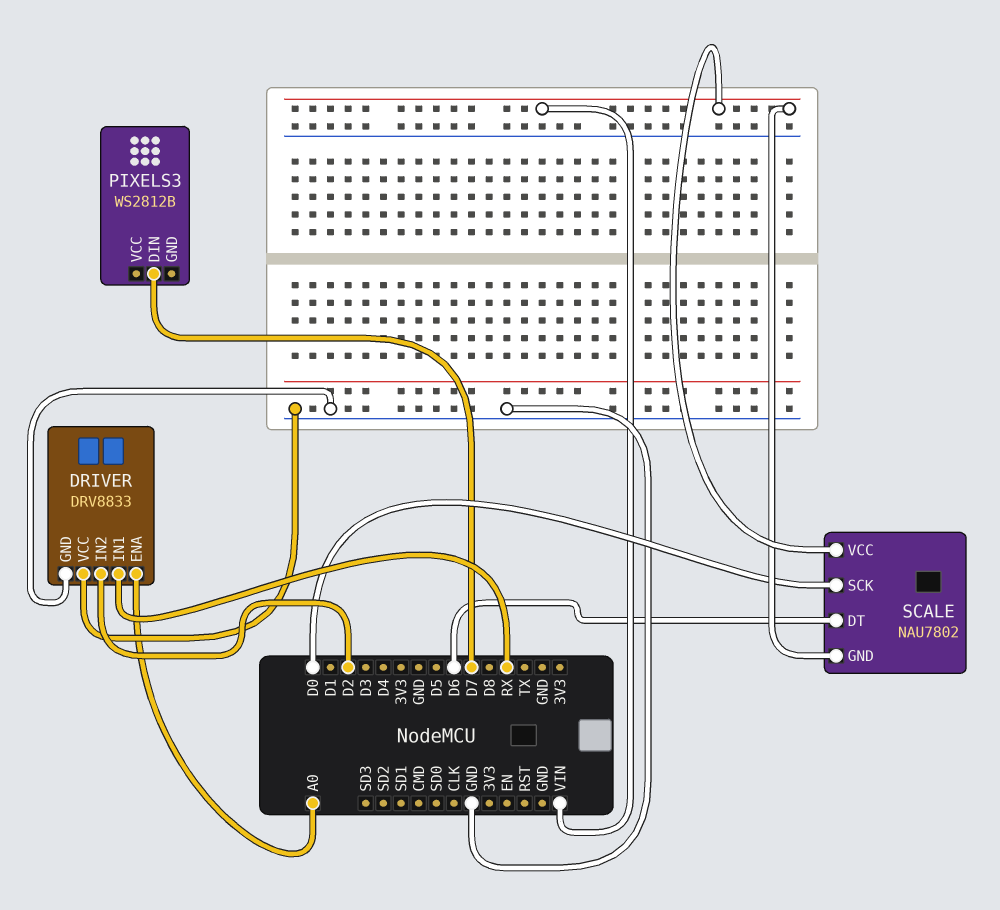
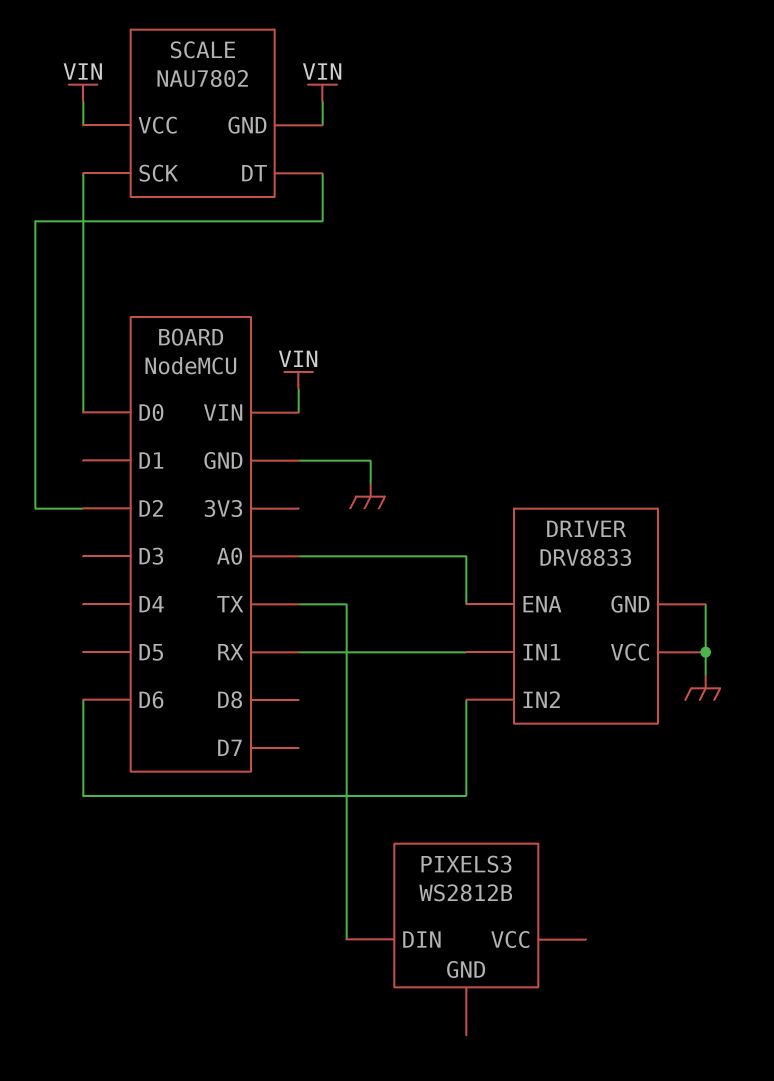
DRIVER pin IN2: D2 -> D6
PIXELS3 pin DIN: D7 -> TX
SCALE pin DT: D6 -> D2

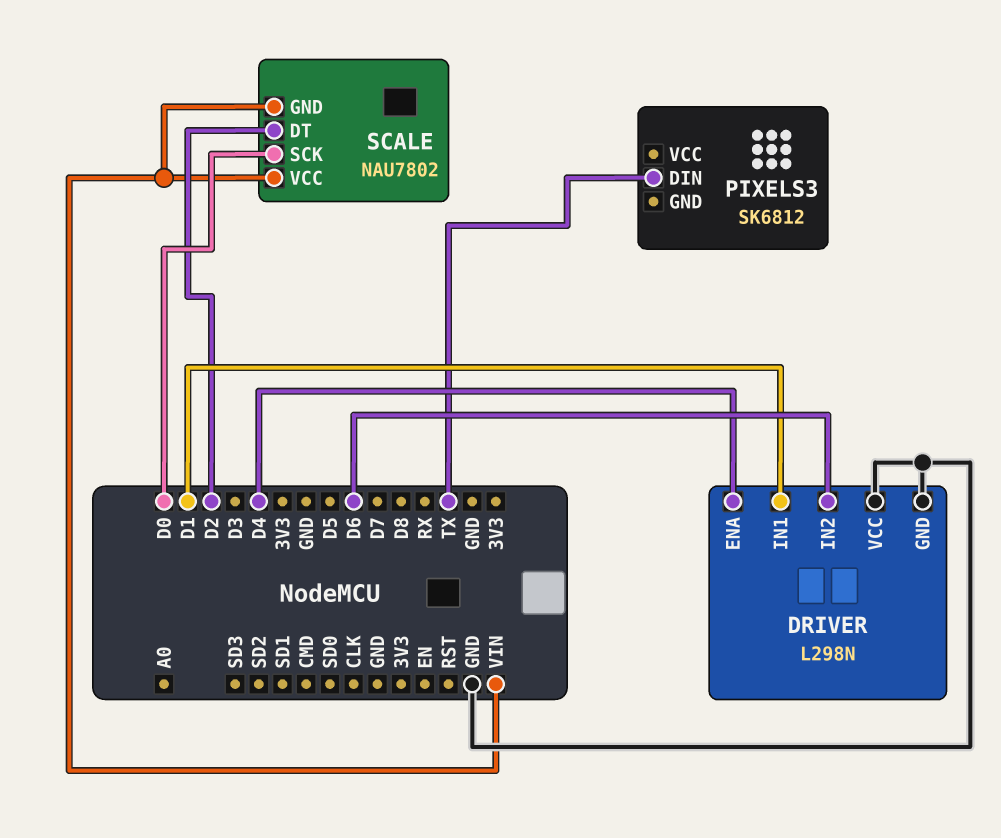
DRIVER: DRV8833 -> L298N
DRIVER pin ENA: A0 -> D4
DRIVER pin IN1: RX -> D1
PIXELS3: WS2812B -> SK6812

